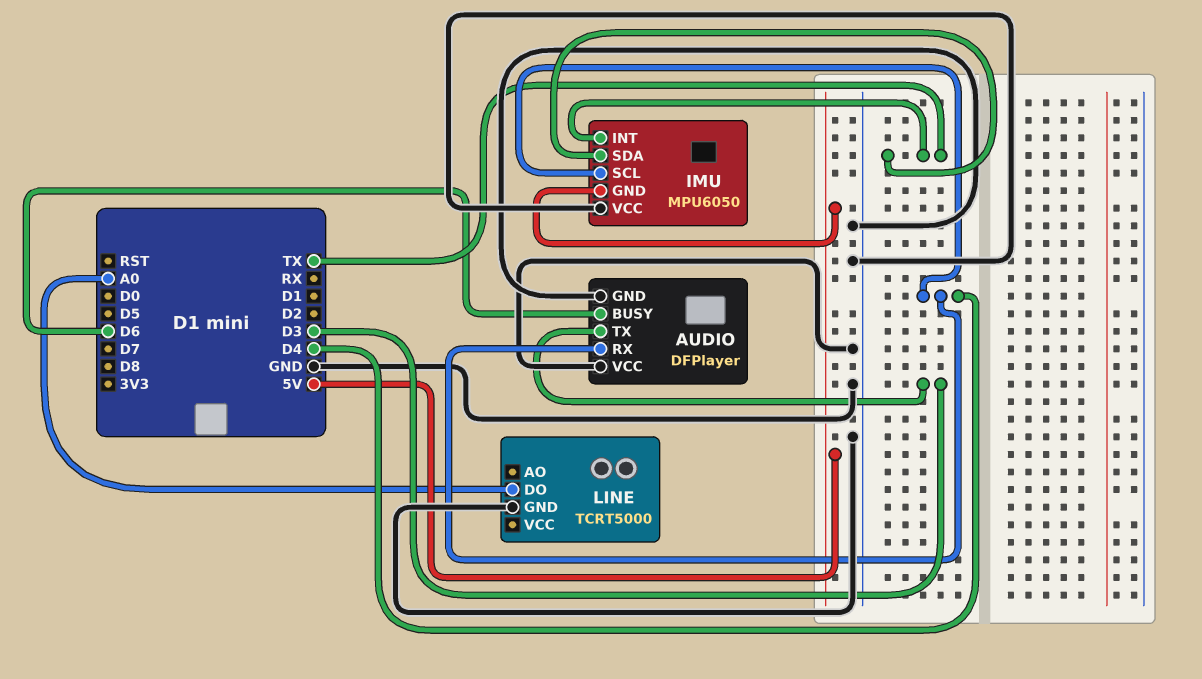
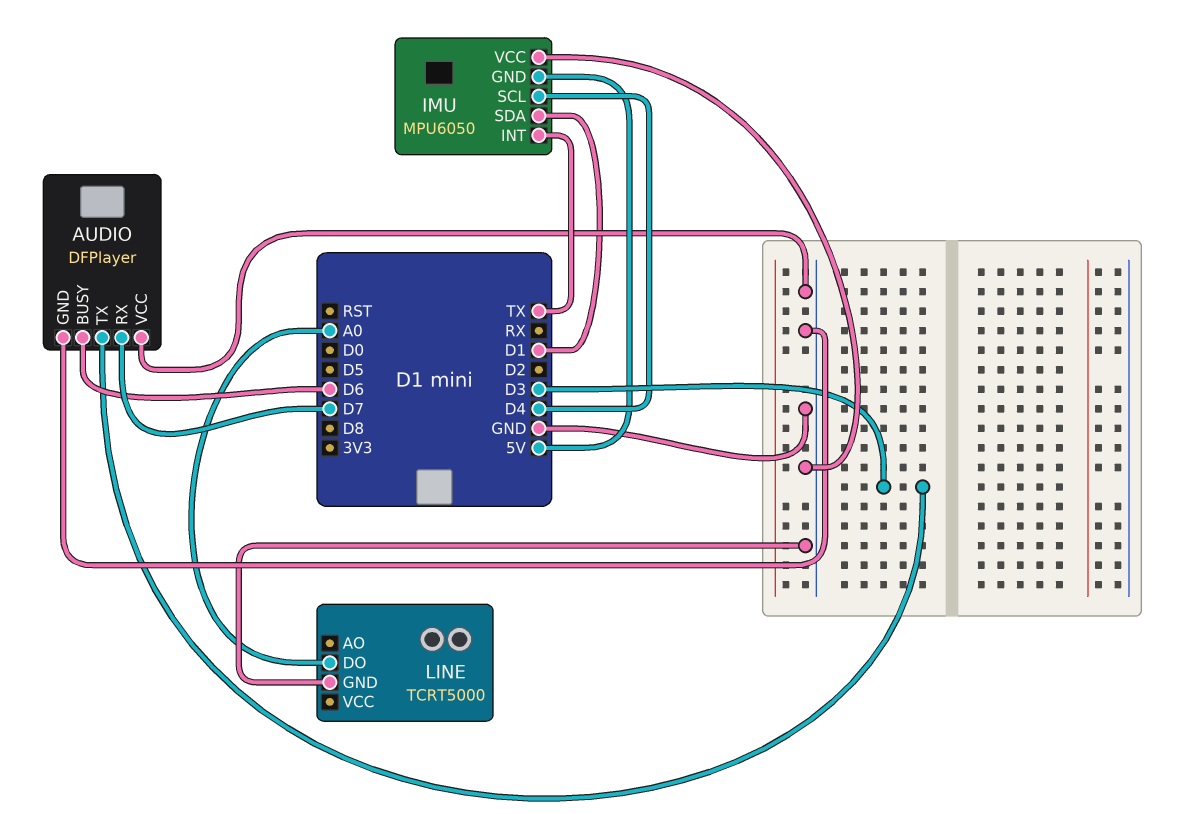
AUDIO pin RX: D4 -> D7
IMU pin SDA: TX -> D1

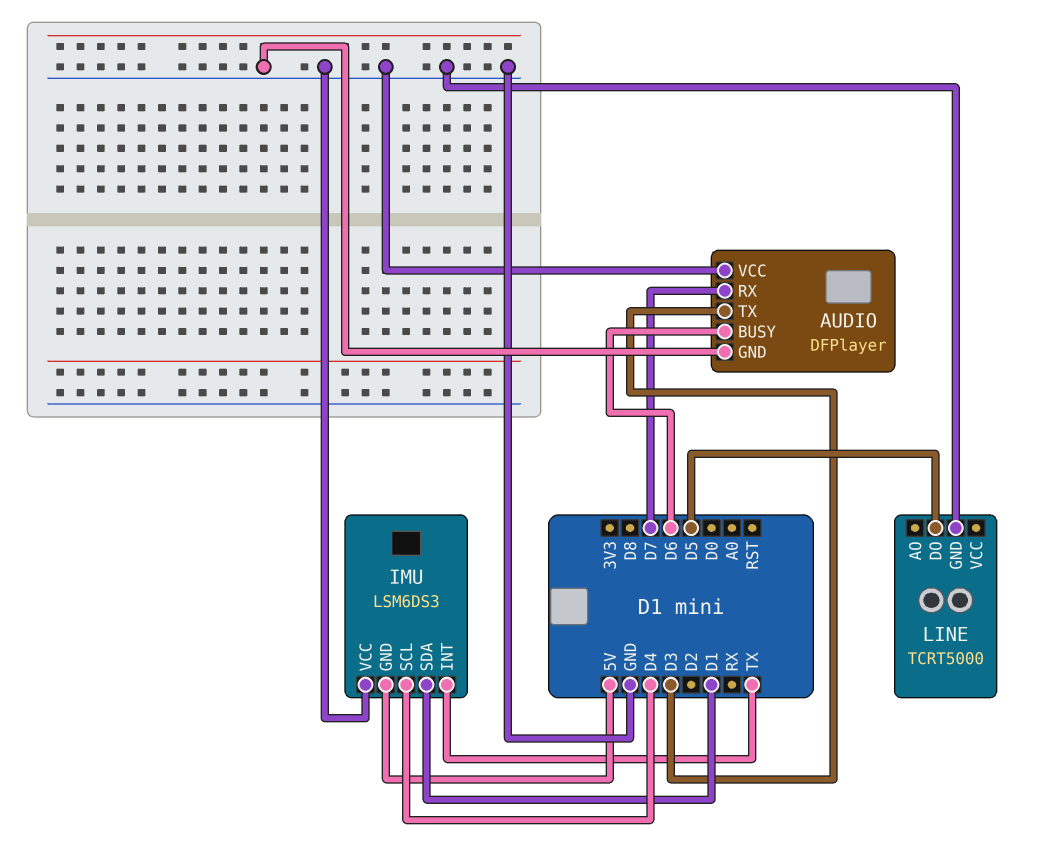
IMU: MPU6050 -> LSM6DS3
LINE pin DO: A0 -> D5

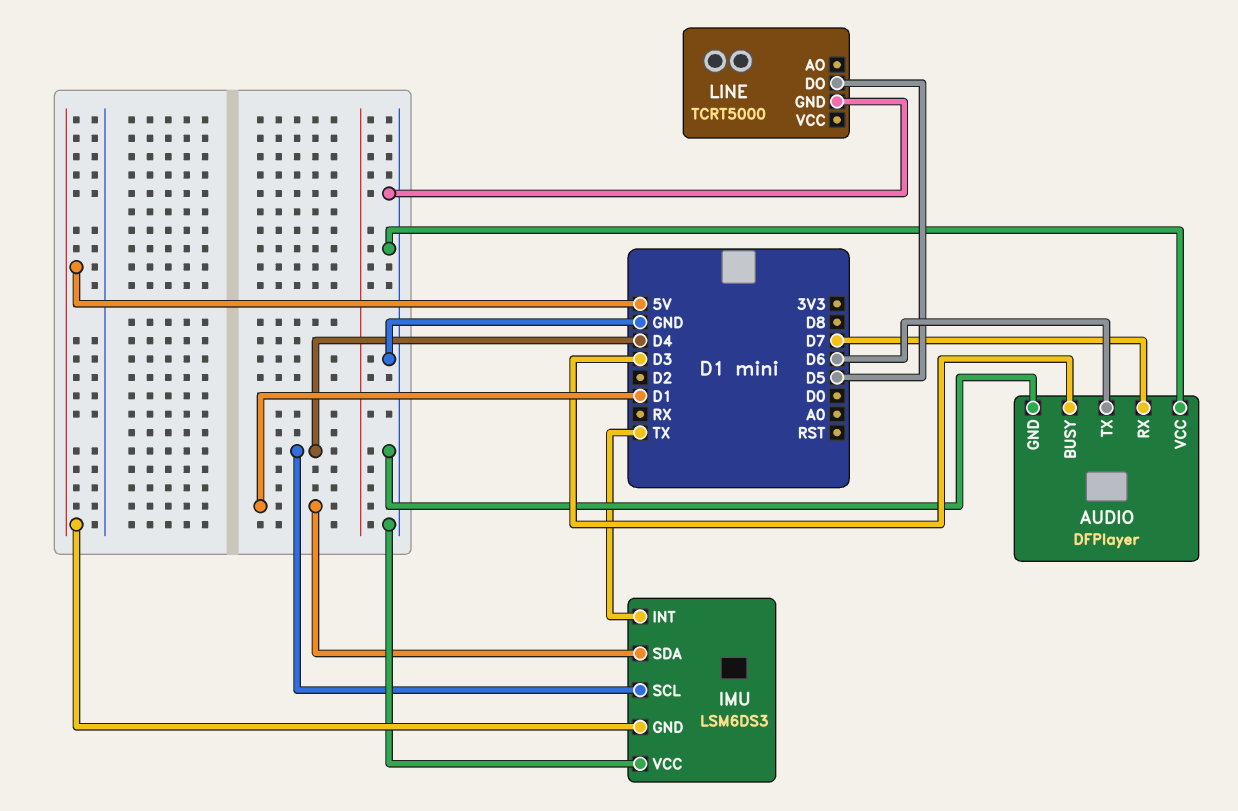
AUDIO pin BUSY: D6 -> D3
AUDIO pin TX: D3 -> D6

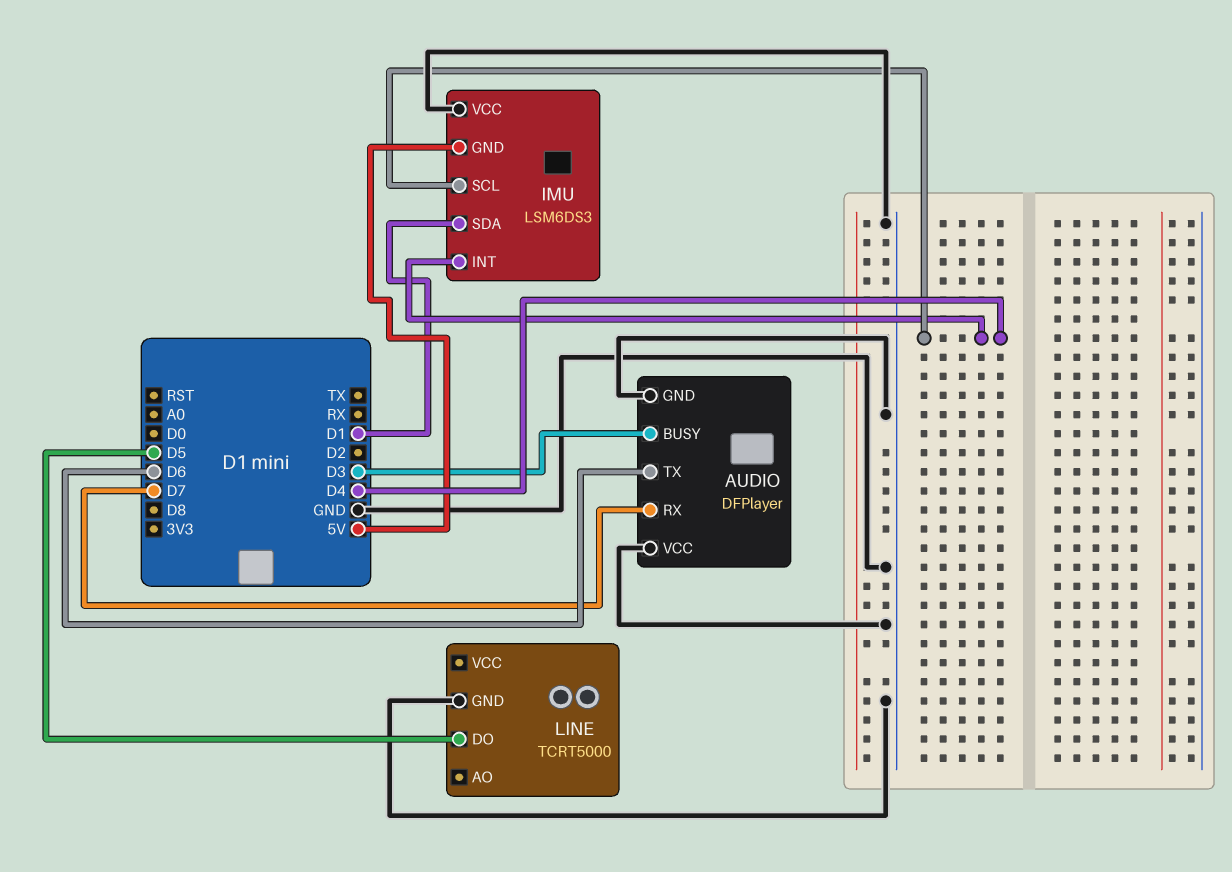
IMU pin INT: TX -> D4

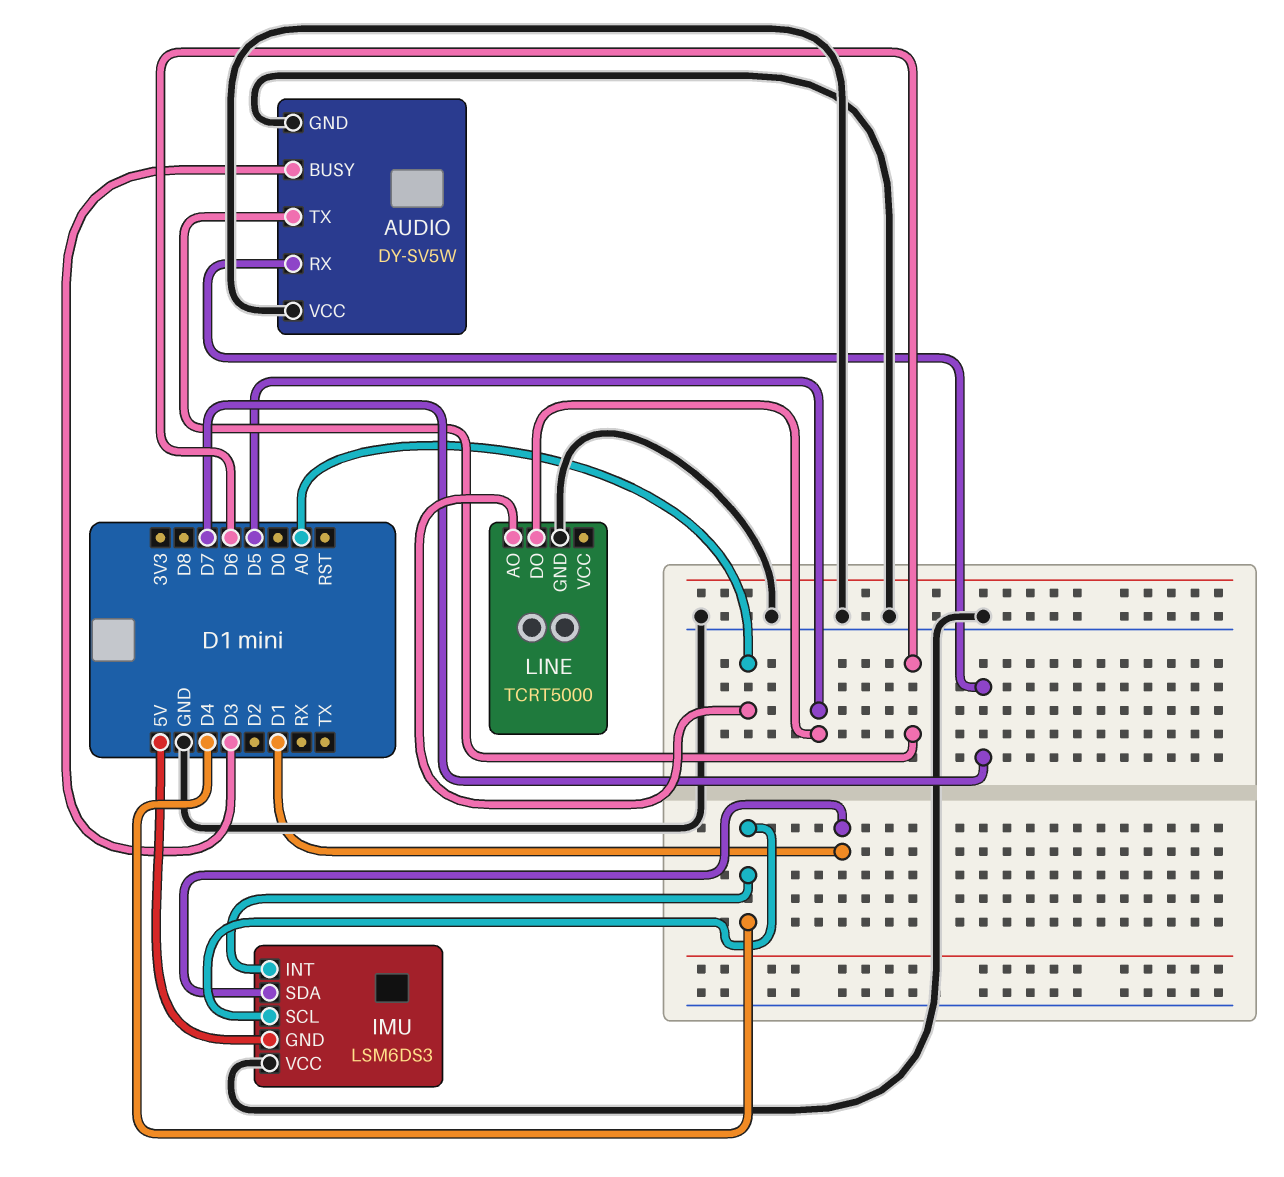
AUDIO: DFPlayer -> DY-SV5W
LINE pin AO: none -> A0

